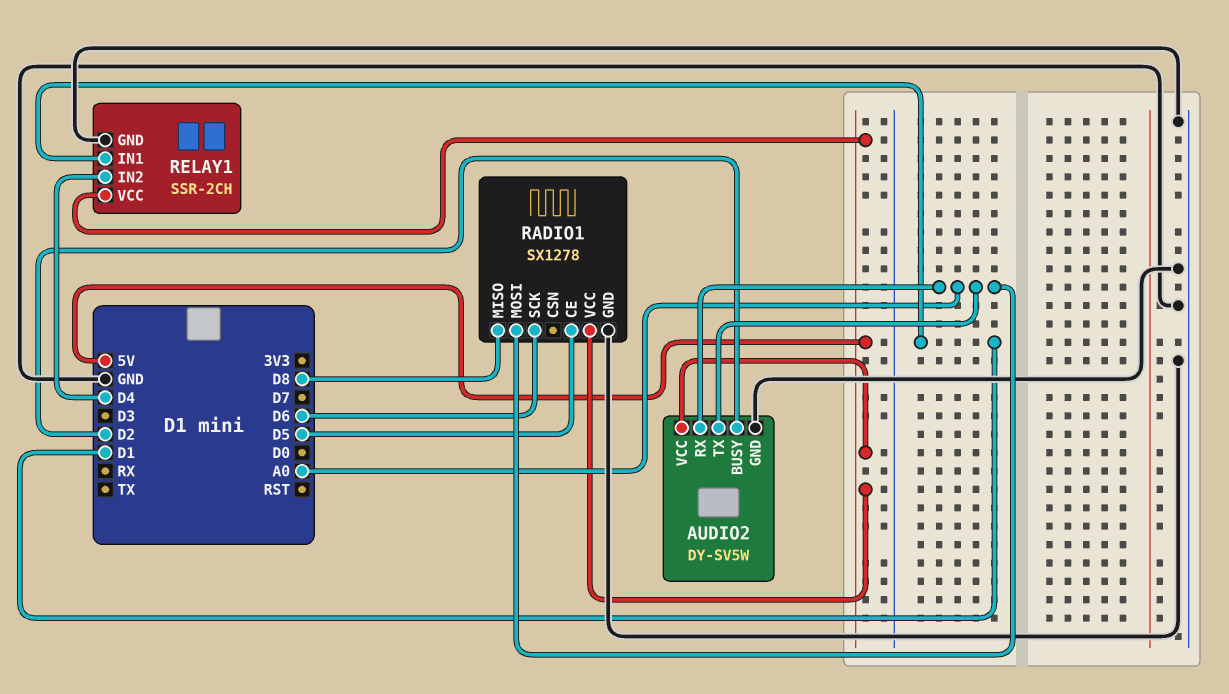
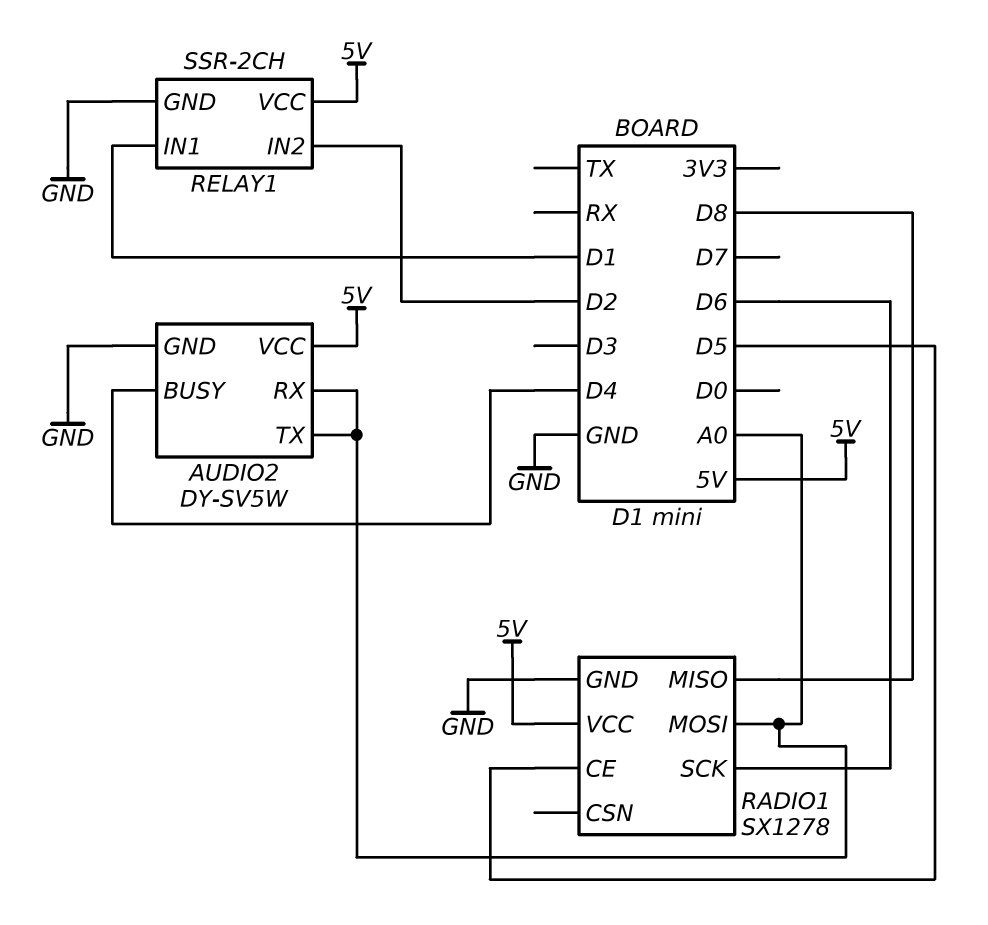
AUDIO2 pin BUSY: D2 -> D4
RELAY1 pin IN2: D4 -> D2

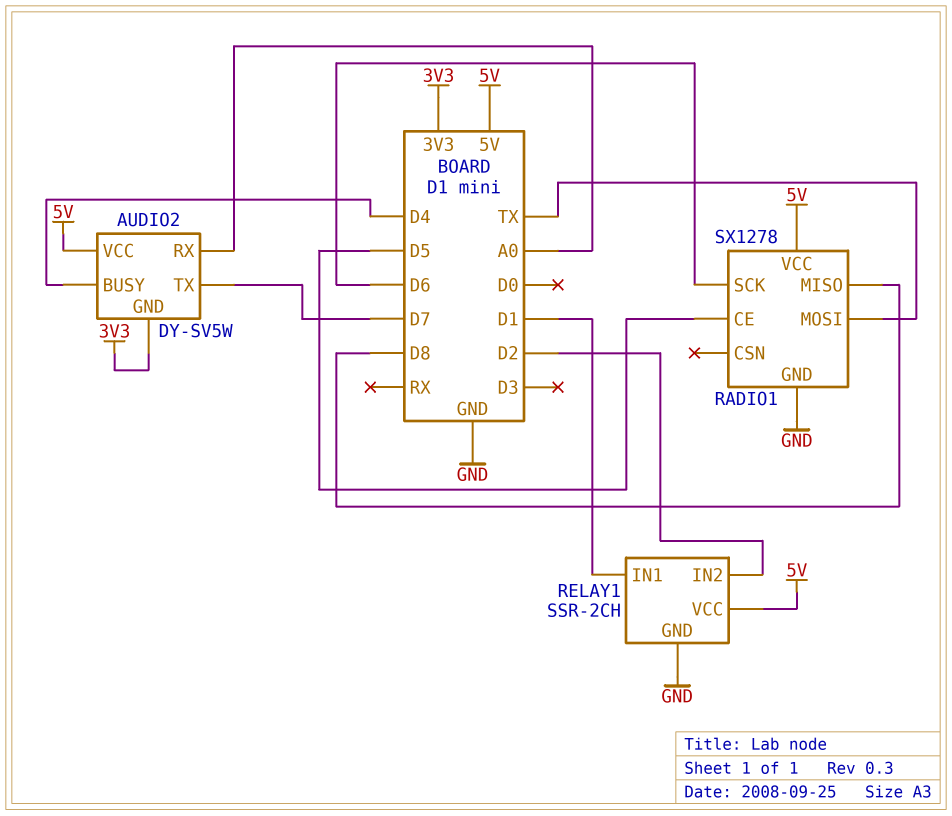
AUDIO2 pin GND: GND -> 3V3
AUDIO2 pin TX: A0 -> D7
RADIO1 pin MOSI: A0 -> TX

